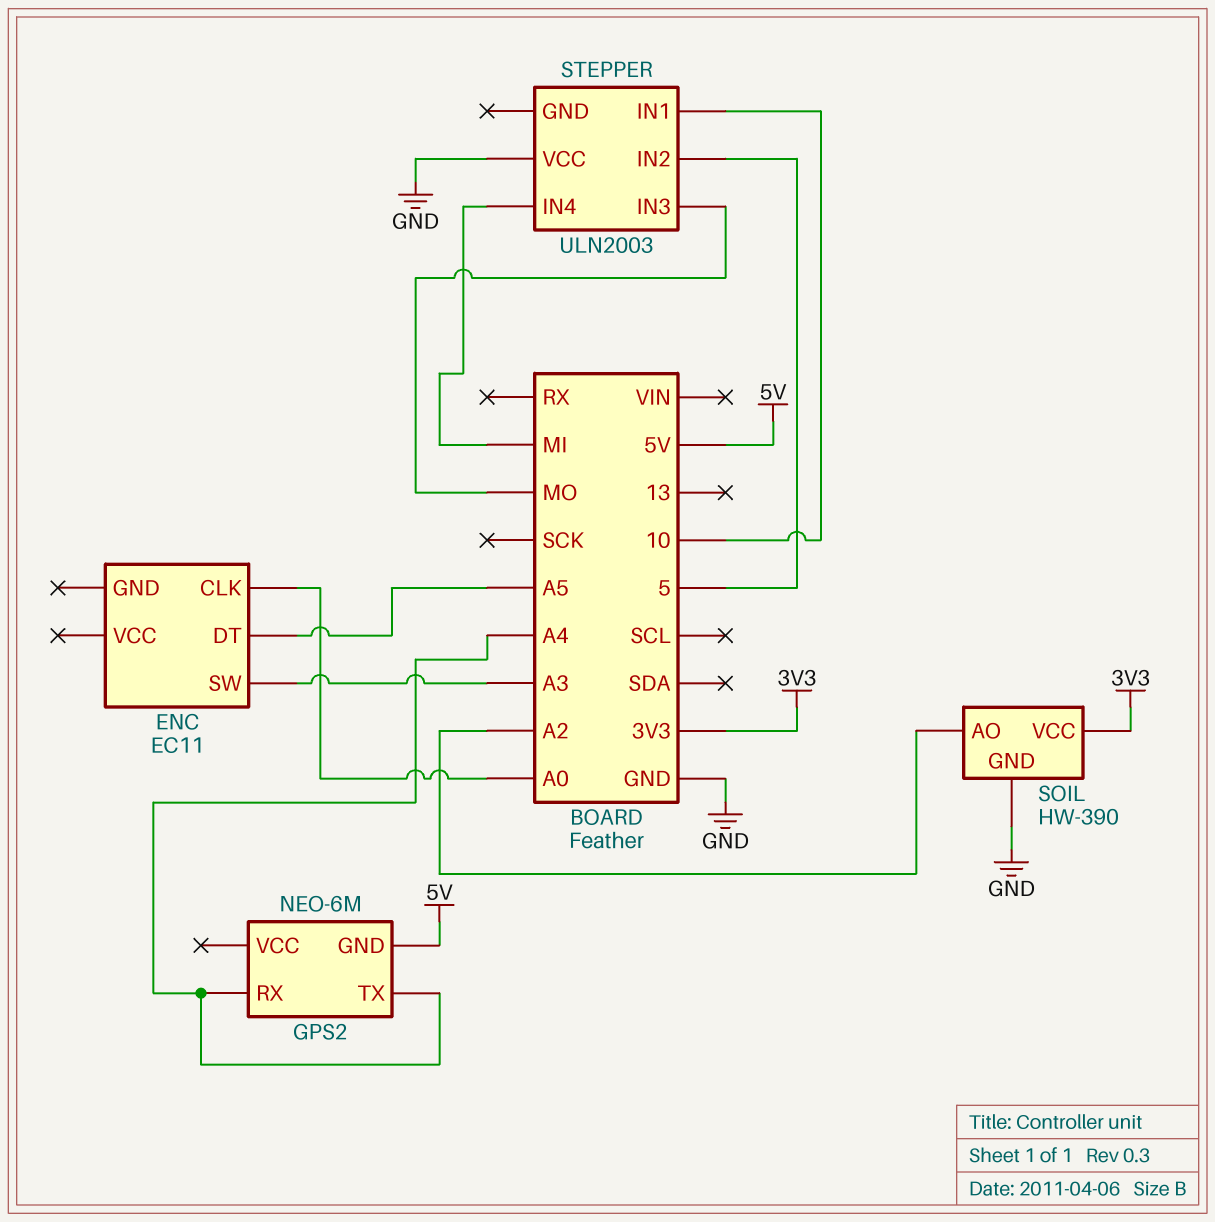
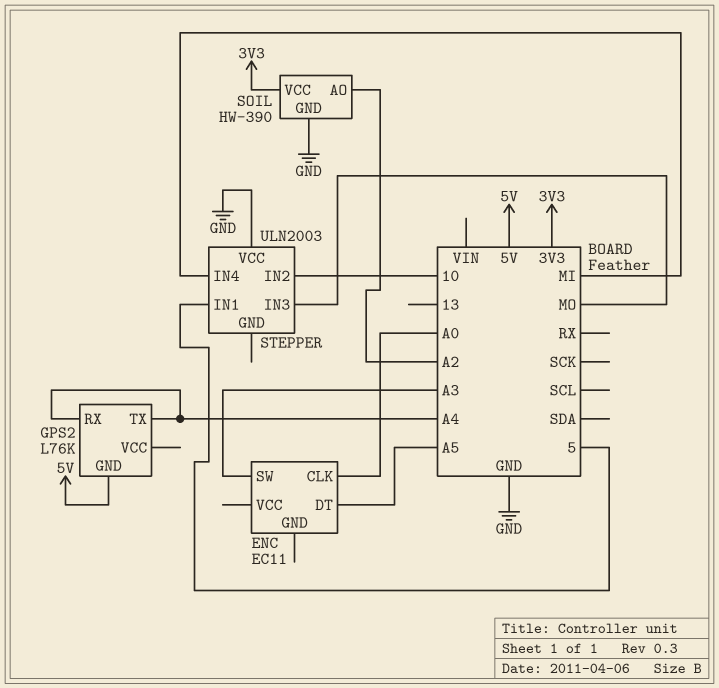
GPS2: NEO-6M -> L76K
STEPPER pin IN1: 10 -> 5
STEPPER pin IN2: 5 -> 10

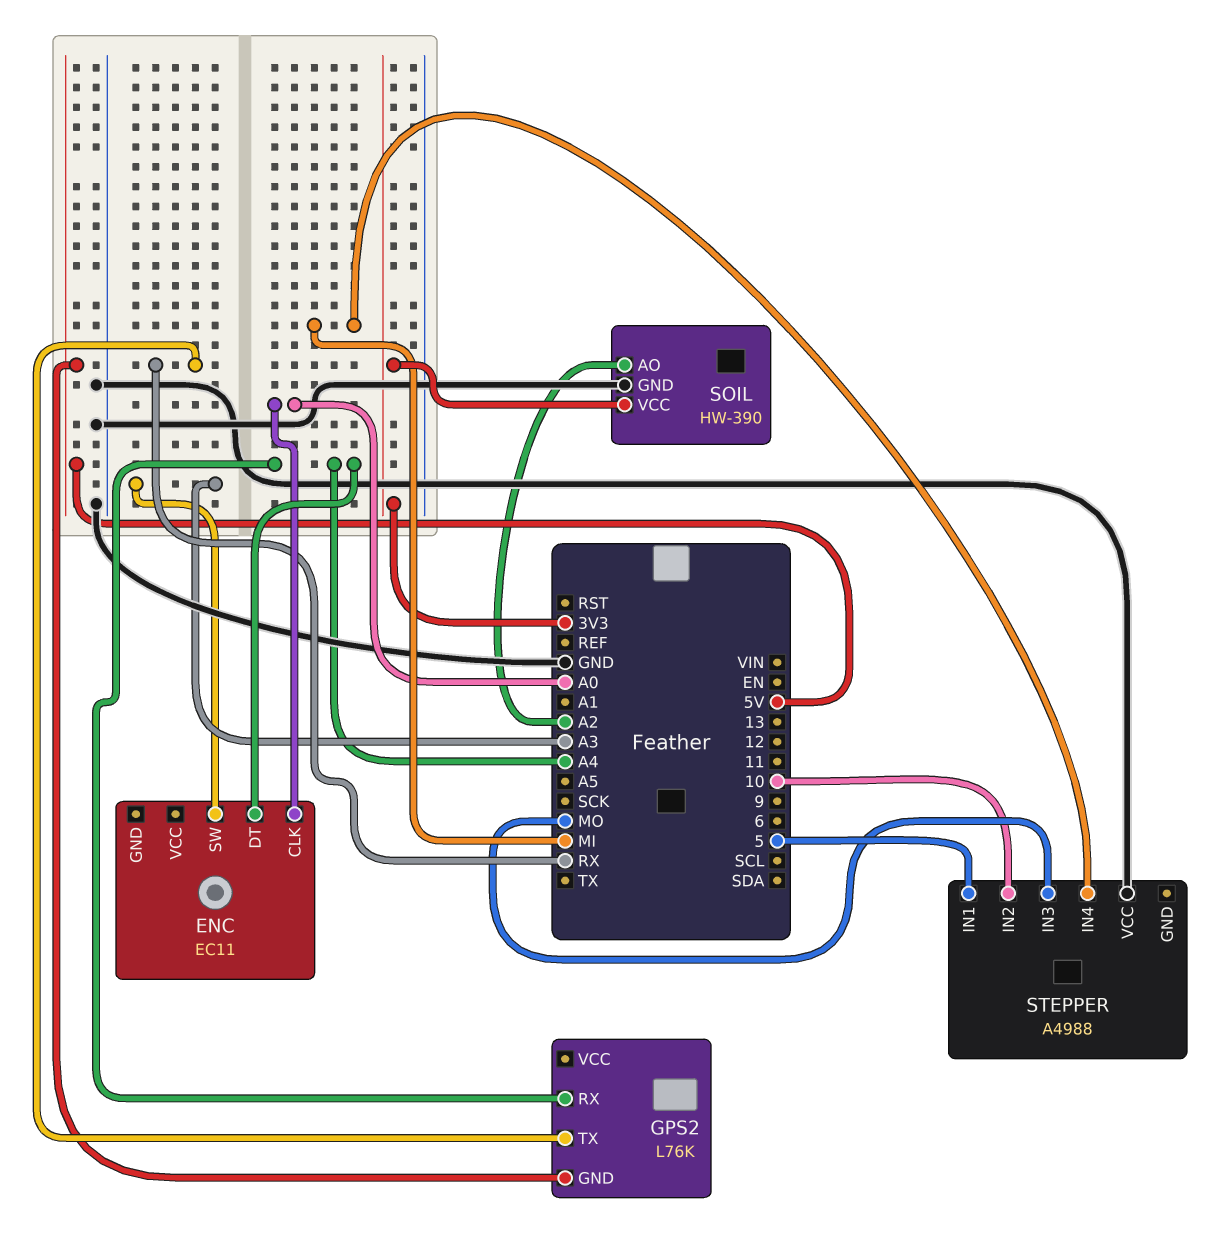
ENC pin DT: A5 -> A4
GPS2 pin TX: A4 -> RX
STEPPER: ULN2003 -> A4988

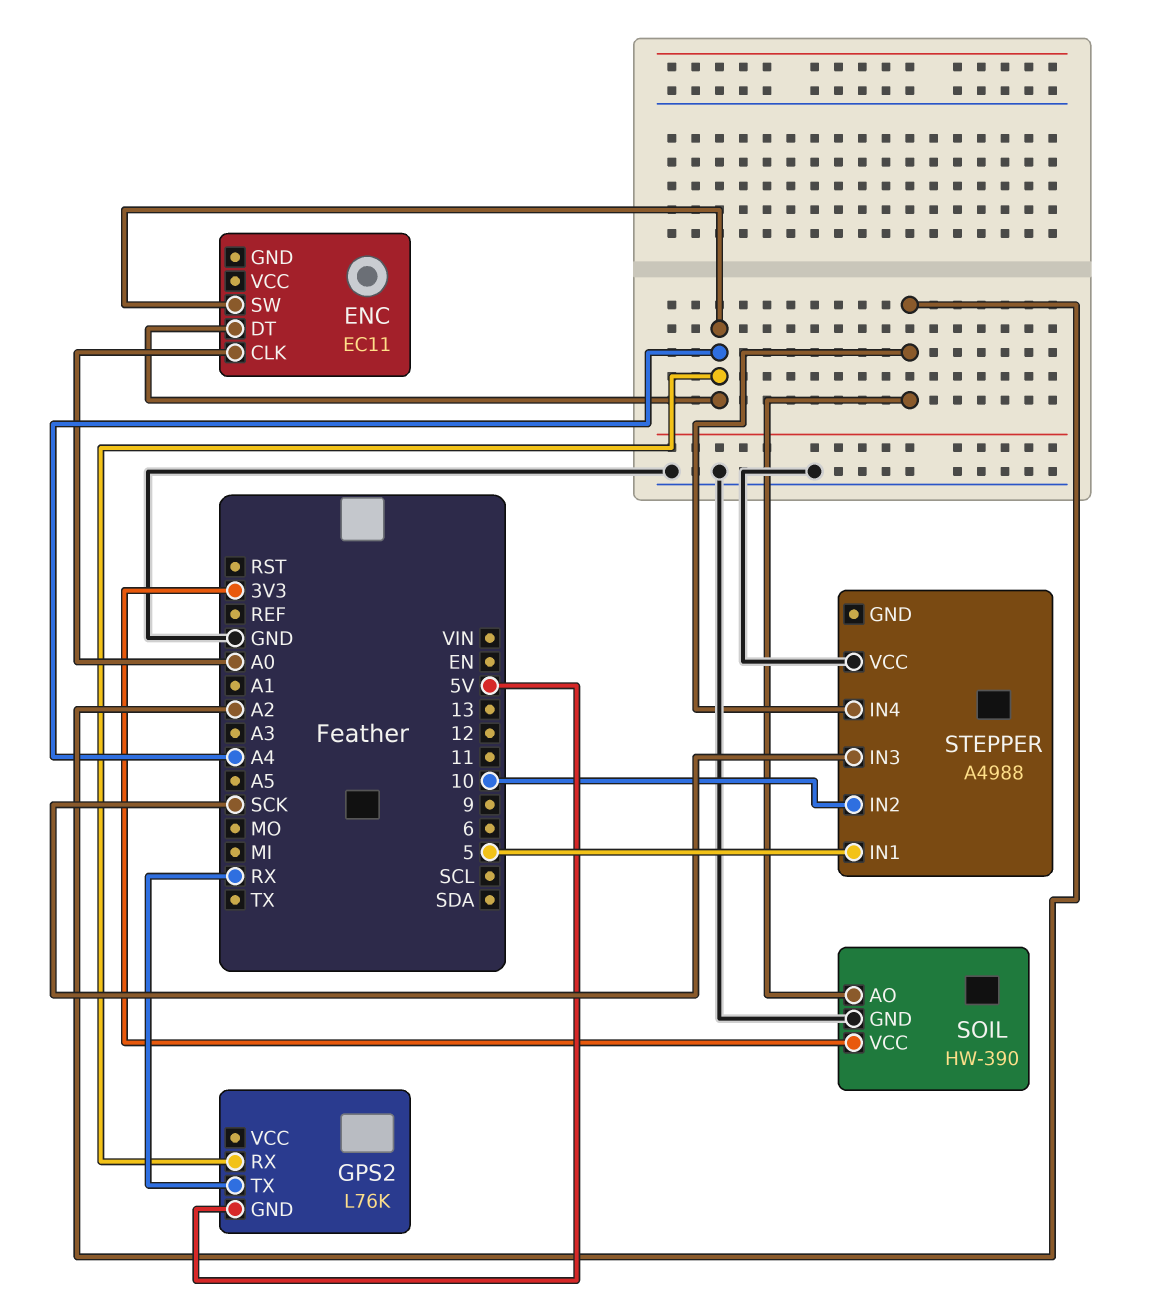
ENC pin SW: A3 -> A4
STEPPER pin IN3: MO -> SCK
STEPPER pin IN4: MI -> A2

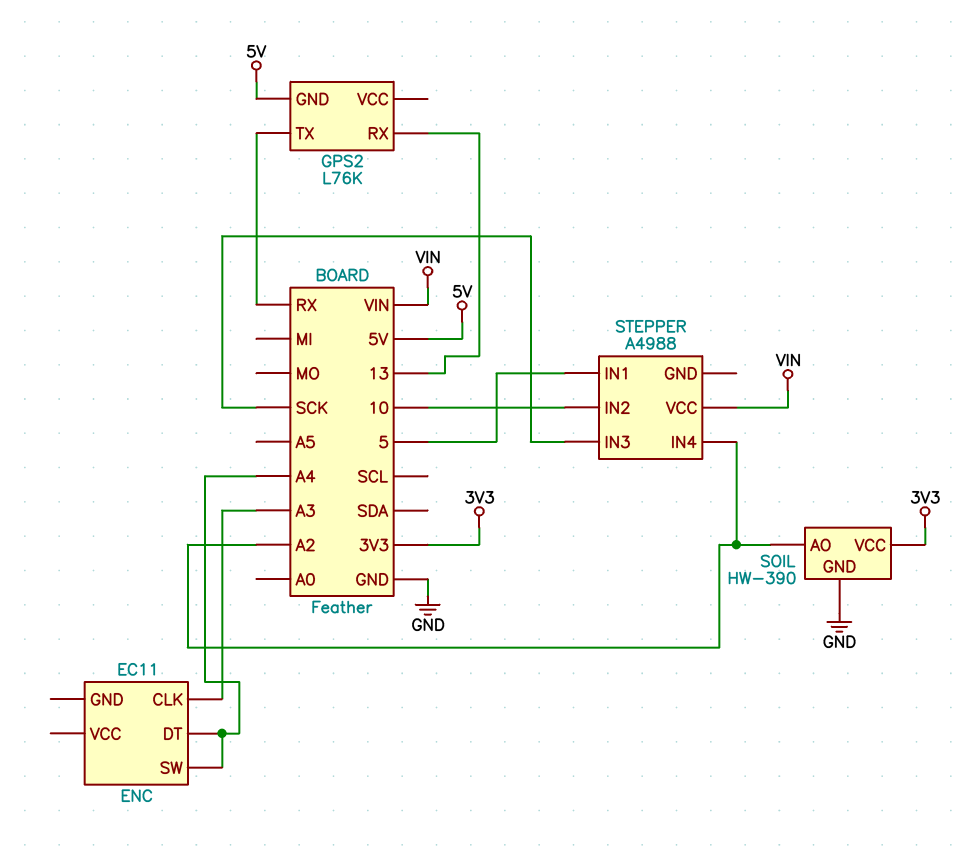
ENC pin CLK: A0 -> A3
GPS2 pin RX: A4 -> 13
STEPPER pin VCC: GND -> VIN

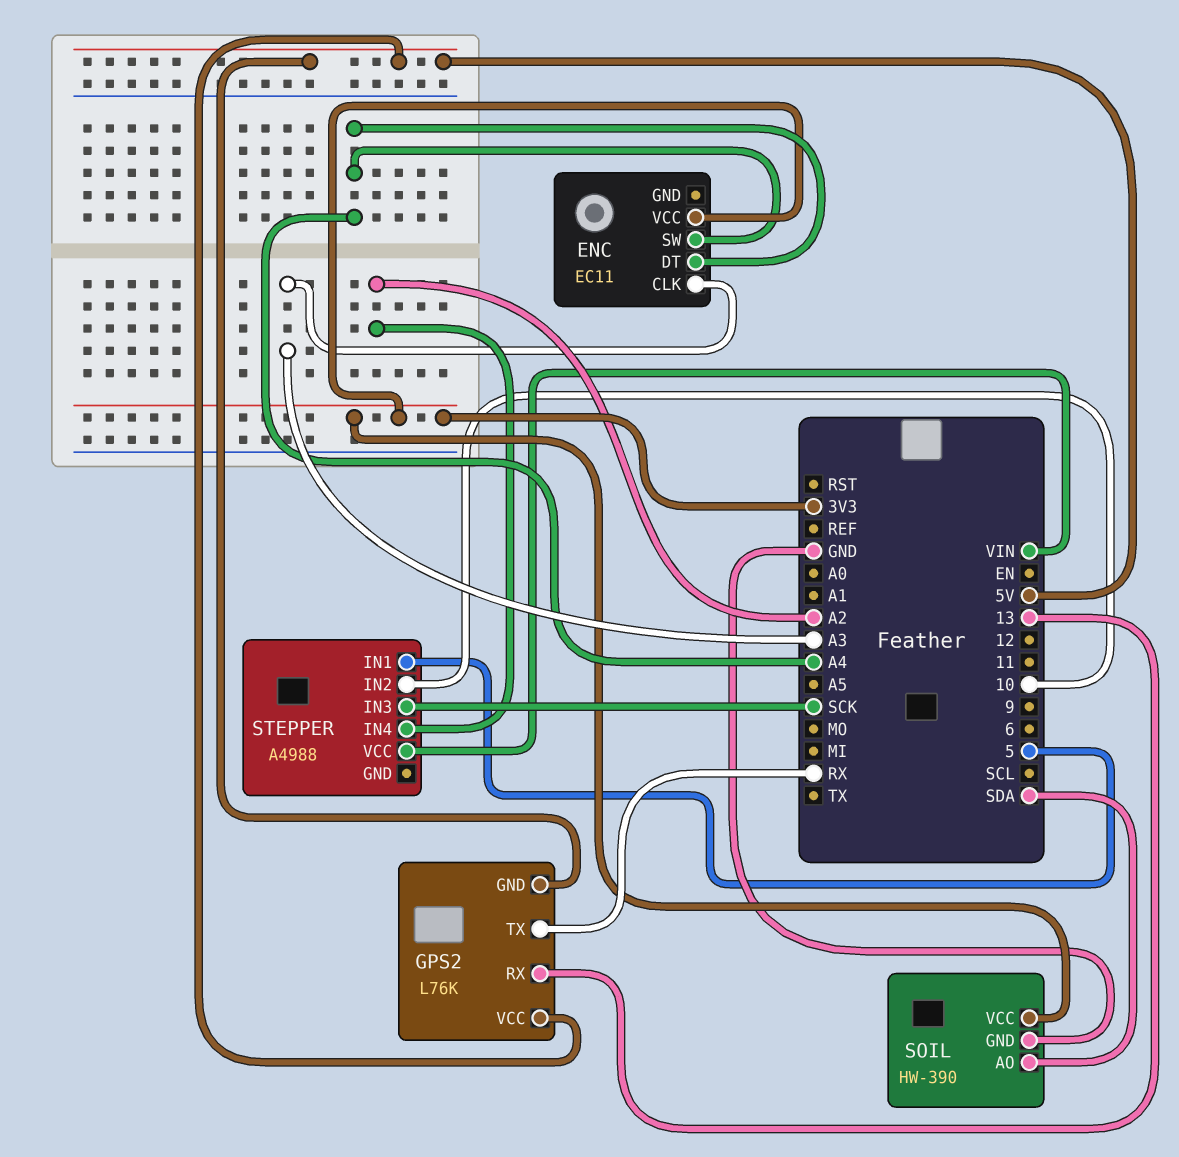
ENC pin VCC: none -> 3V3
GPS2 pin VCC: none -> 5V
SOIL pin AO: A2 -> SDA

